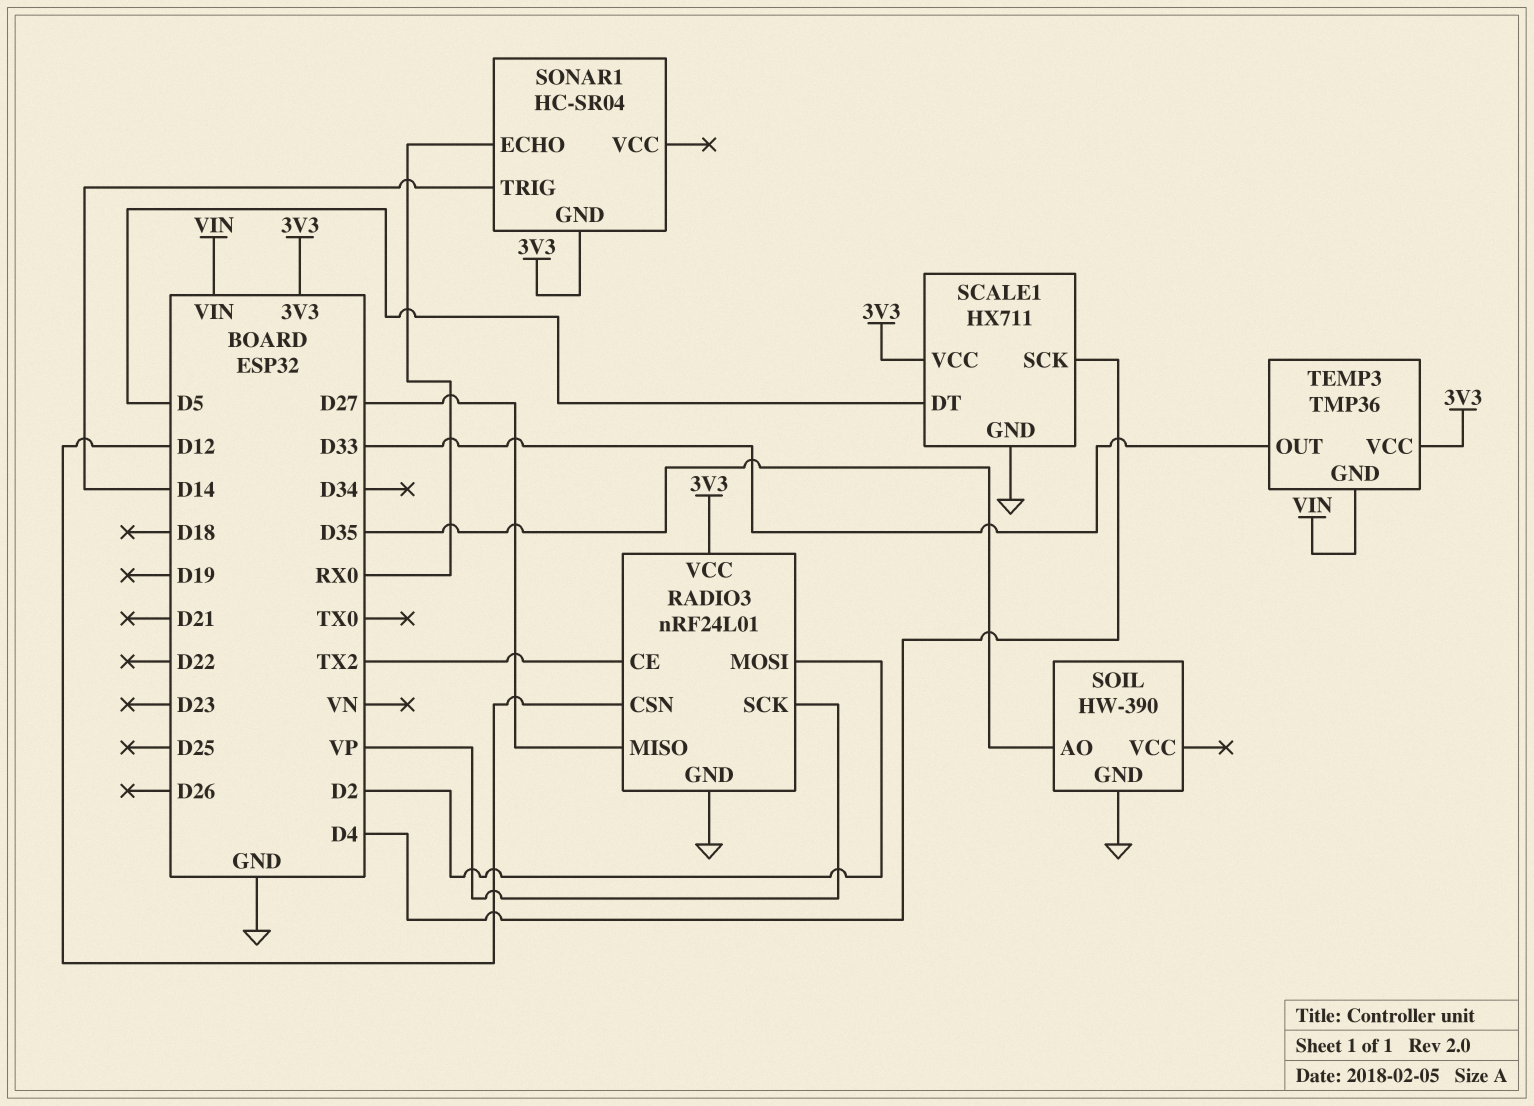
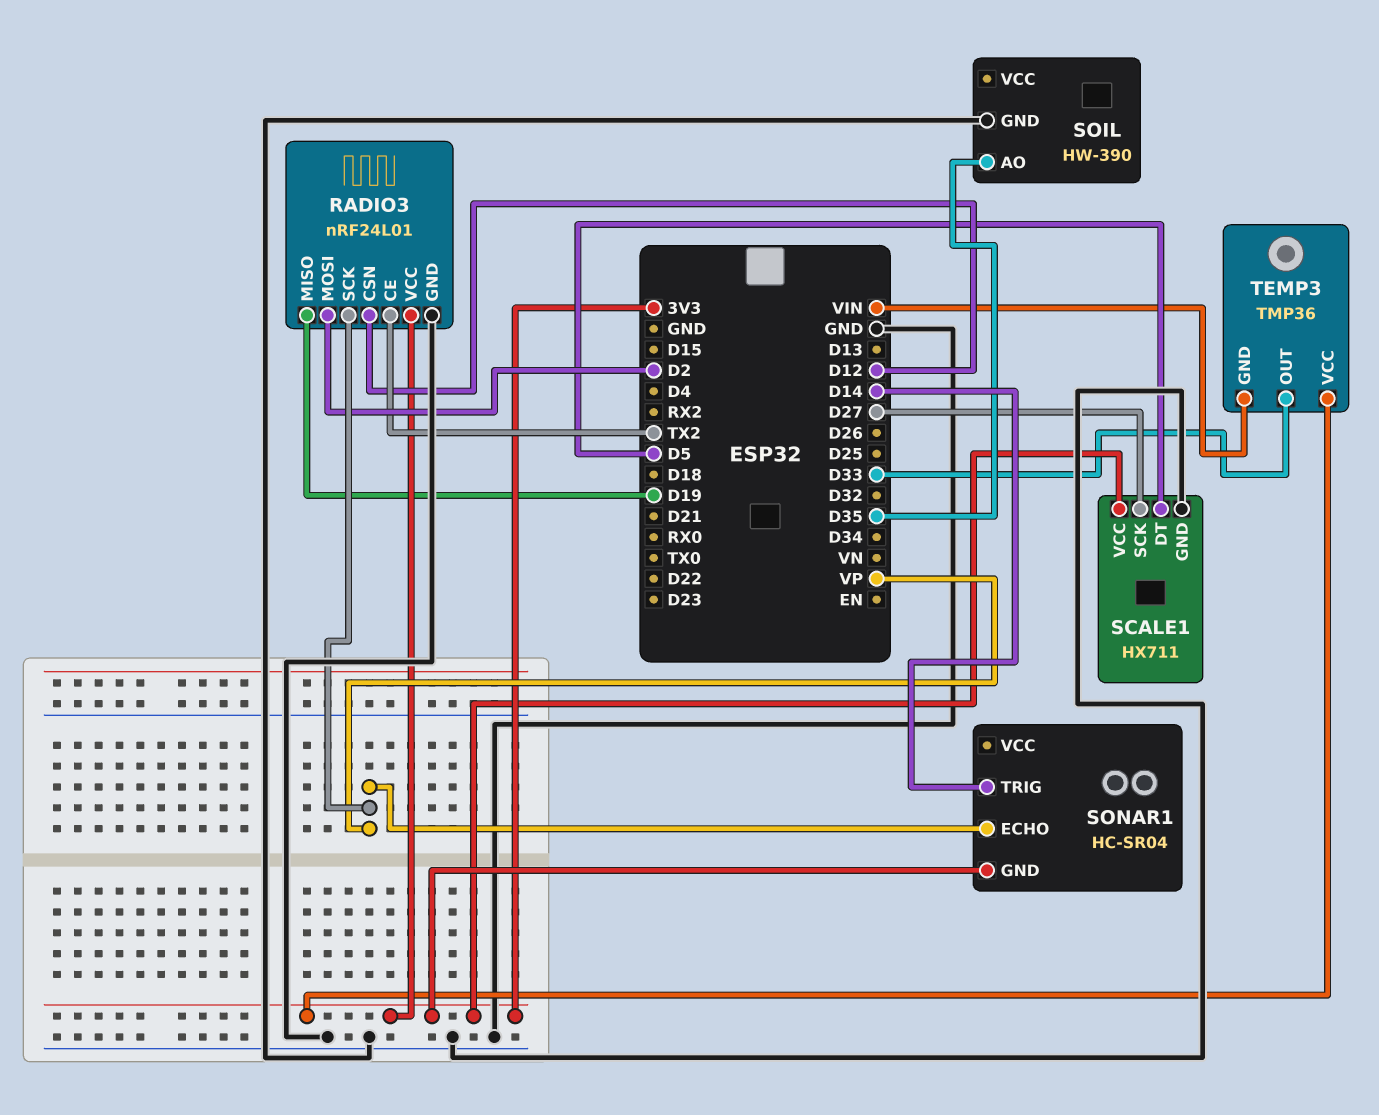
RADIO3 pin MISO: D27 -> D19
SCALE1 pin SCK: D4 -> D27
SONAR1 pin ECHO: RX0 -> VP

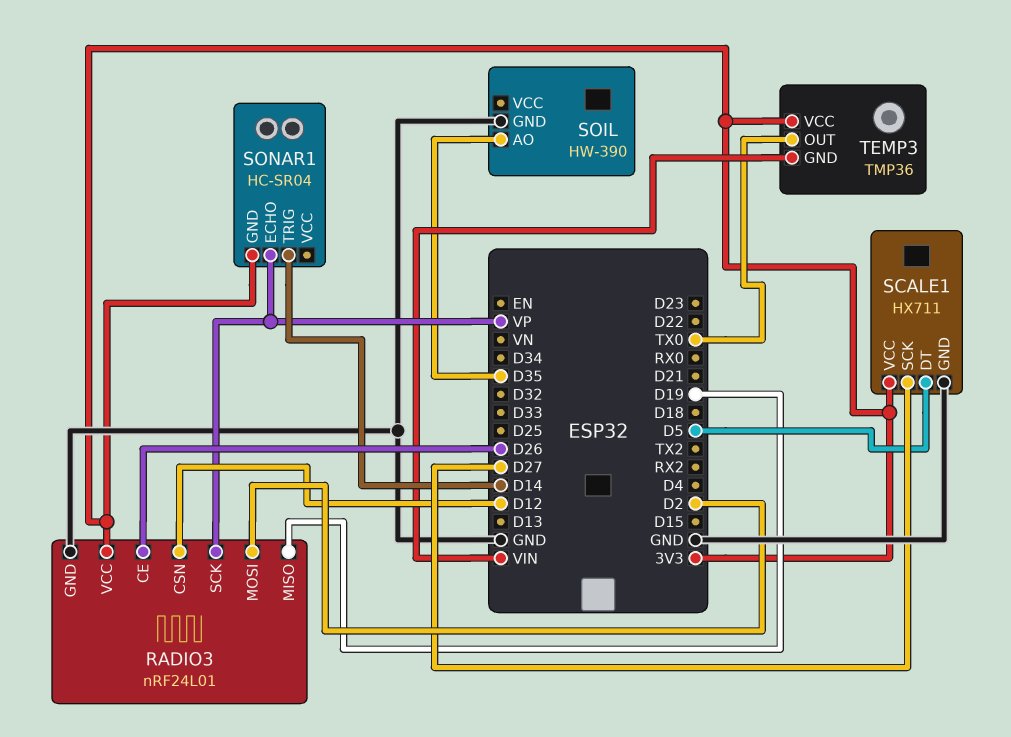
RADIO3 pin CE: TX2 -> D26
TEMP3 pin OUT: D33 -> TX0

